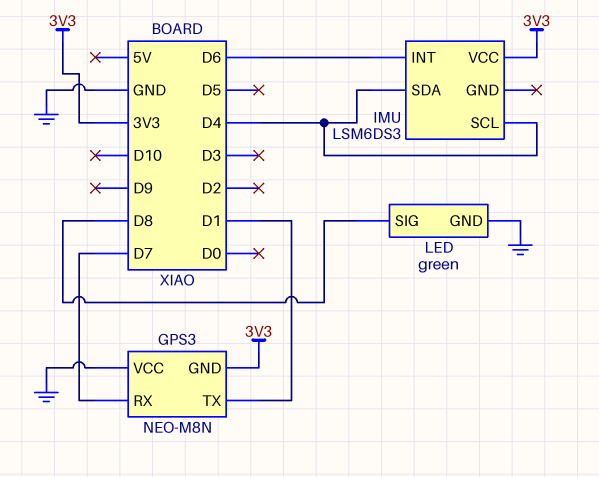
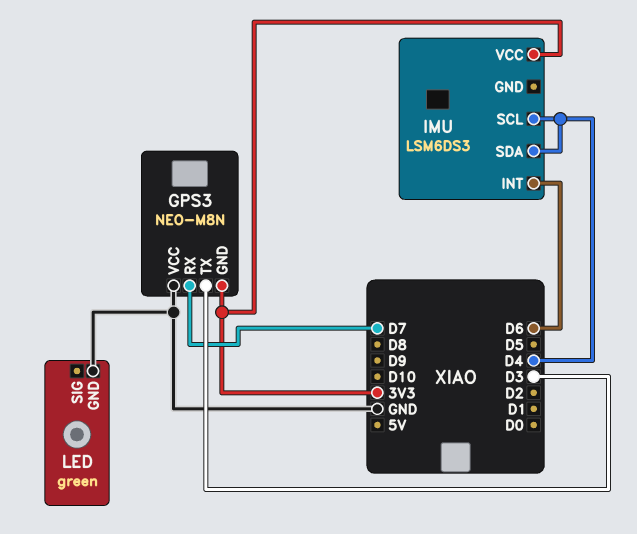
GPS3 pin TX: D1 -> D3
LED pin SIG: D8 -> none

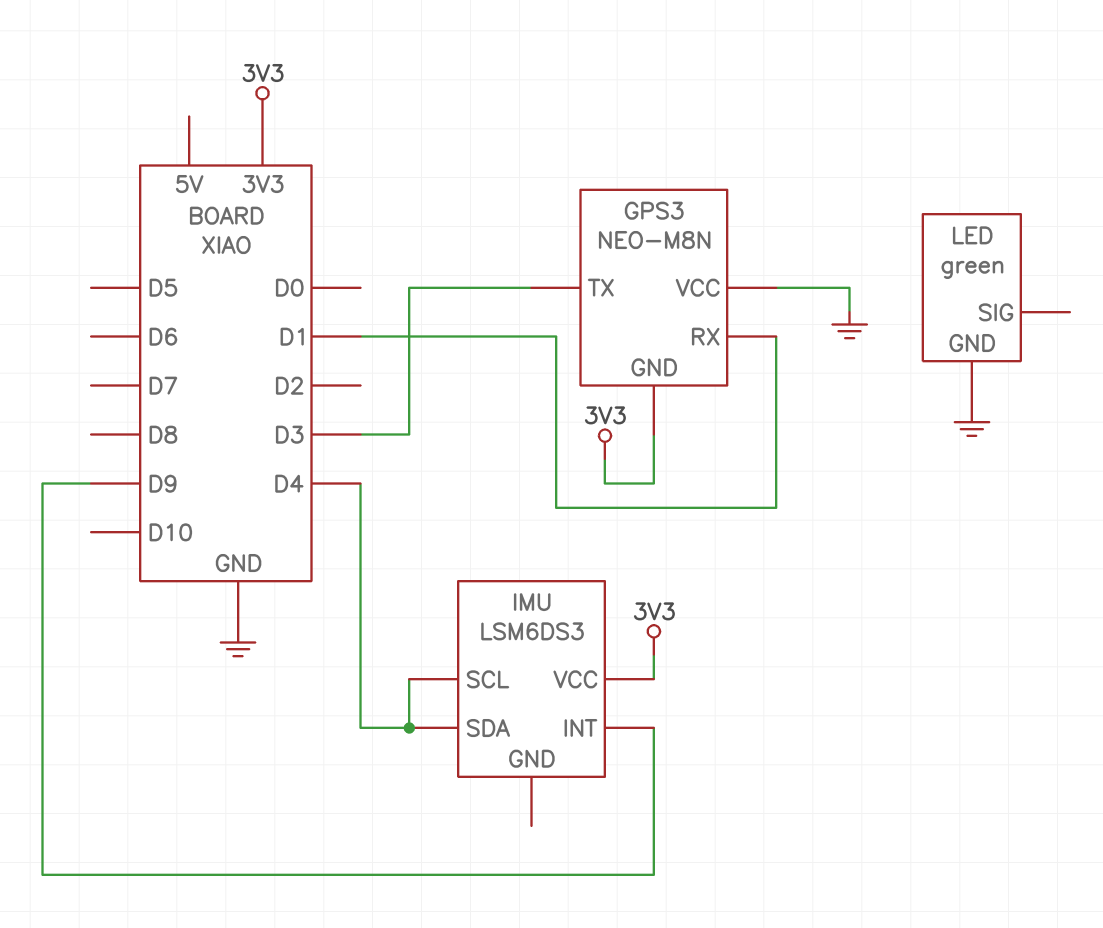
GPS3 pin RX: D7 -> D1
IMU pin INT: D6 -> D9

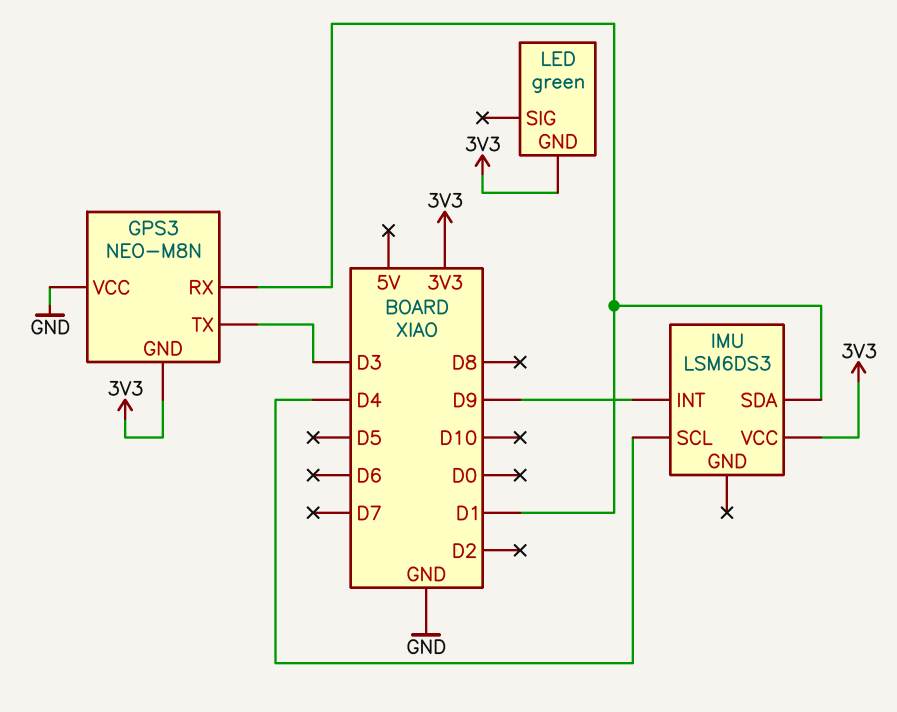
IMU pin SDA: D4 -> D1
LED pin GND: GND -> 3V3

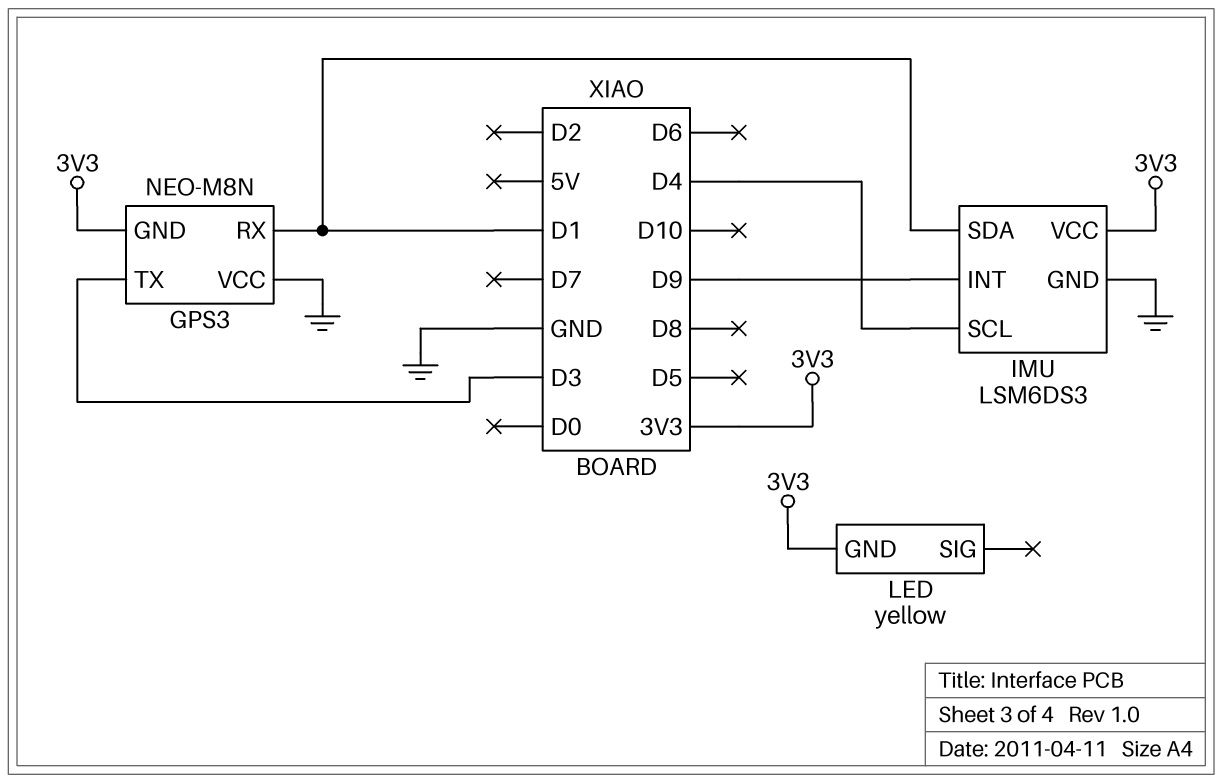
IMU pin GND: none -> GND
LED: green -> yellow

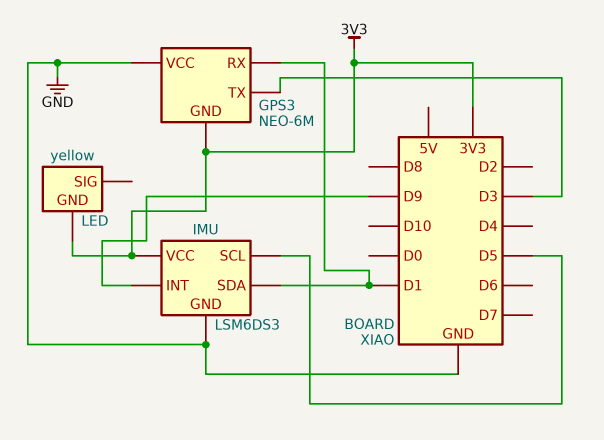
GPS3: NEO-M8N -> NEO-6M
IMU pin SCL: D4 -> D5

